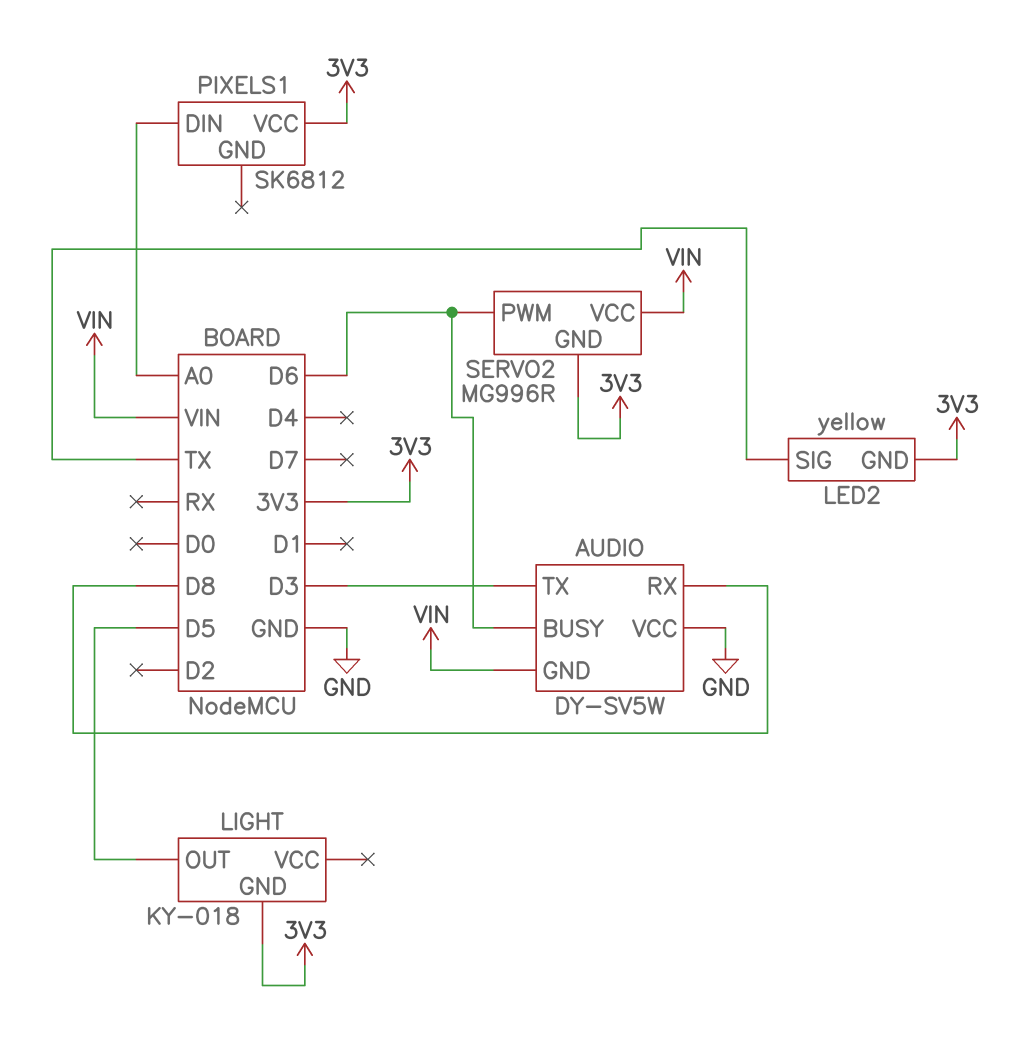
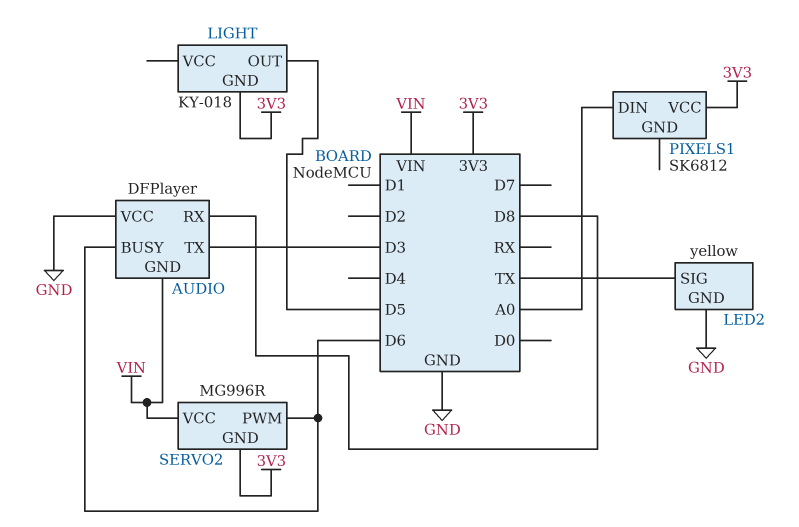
AUDIO: DY-SV5W -> DFPlayer
LED2 pin GND: 3V3 -> GND

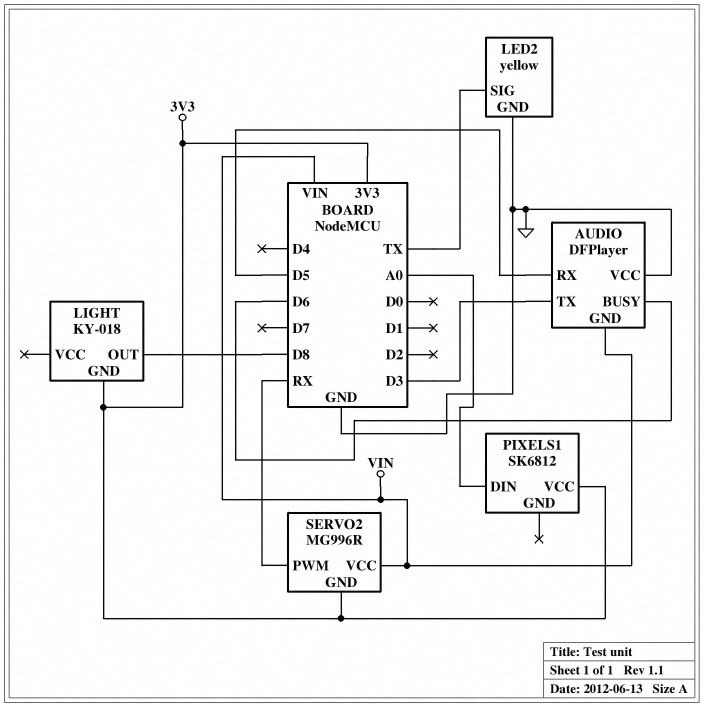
AUDIO pin RX: D8 -> D5
LIGHT pin OUT: D5 -> D8
SERVO2 pin PWM: D6 -> RX

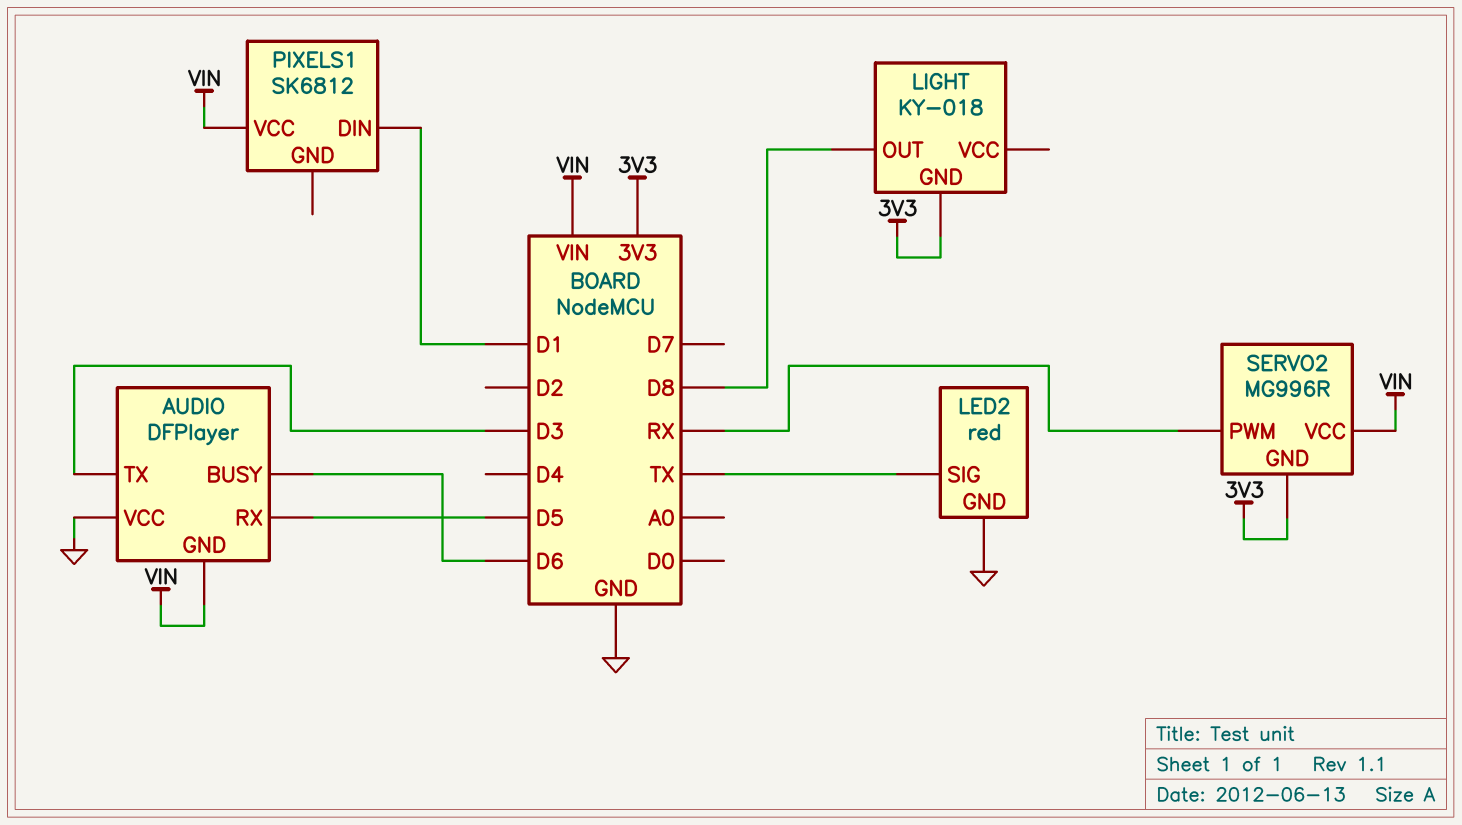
LED2: yellow -> red
PIXELS1 pin DIN: A0 -> D1
PIXELS1 pin VCC: 3V3 -> VIN

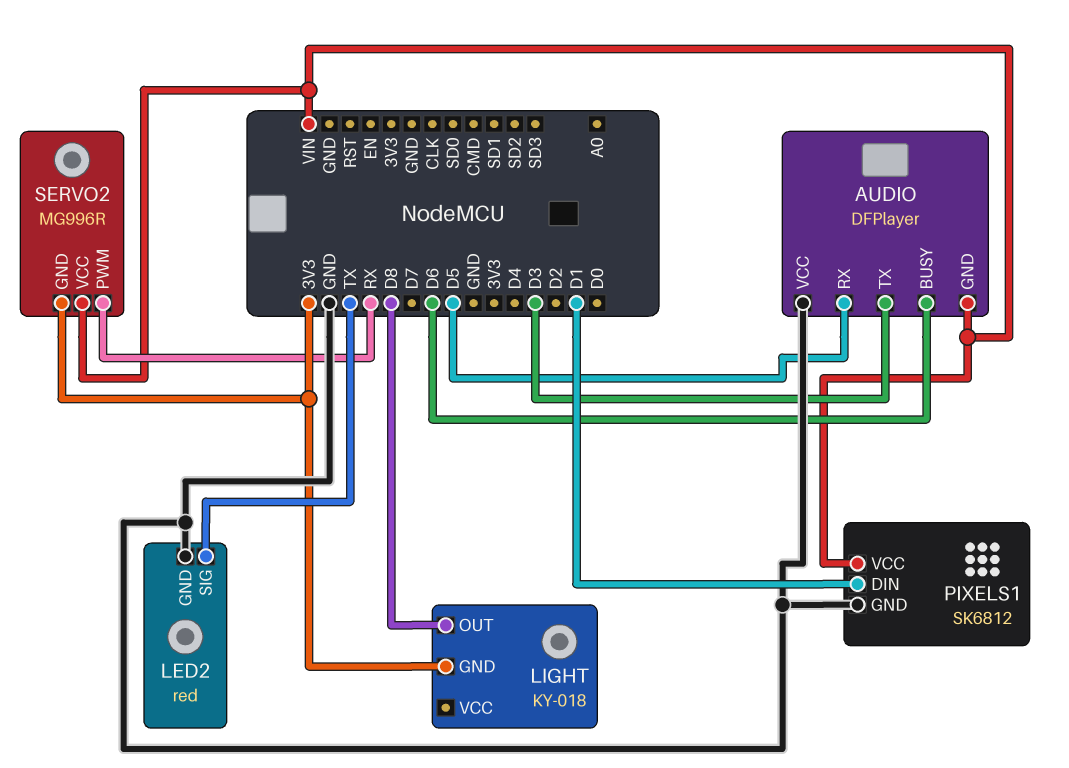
PIXELS1 pin GND: none -> GND

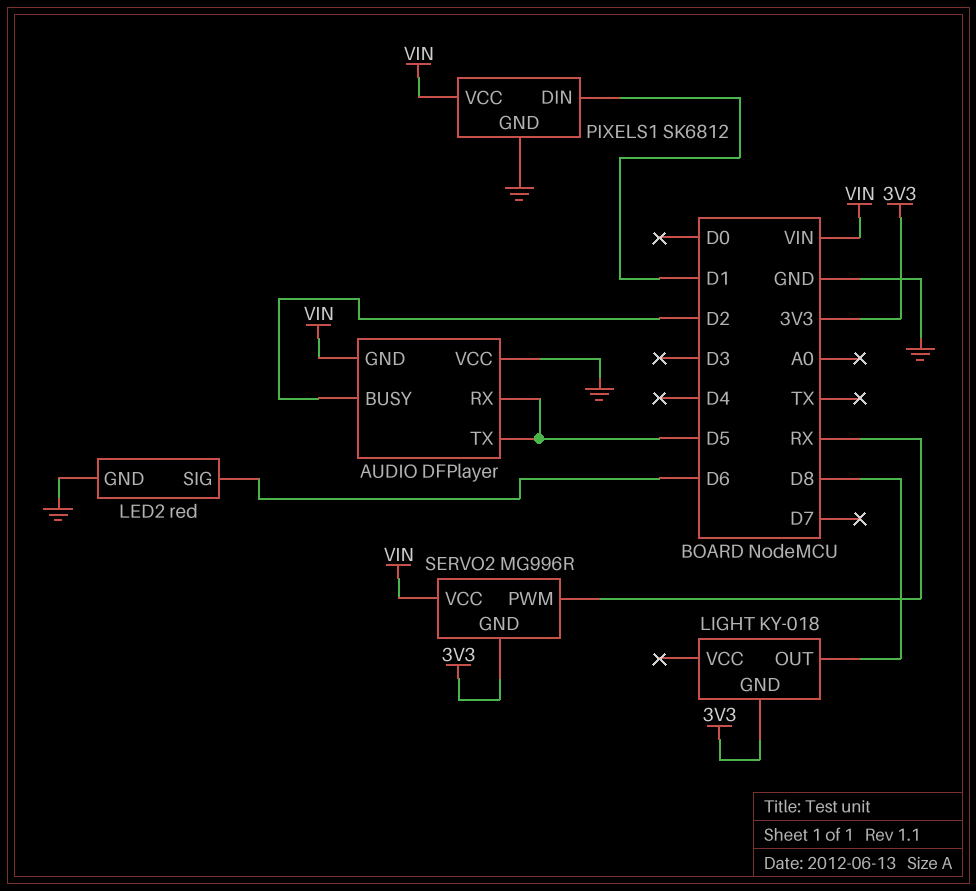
AUDIO pin BUSY: D6 -> D2
AUDIO pin TX: D3 -> D5
LED2 pin SIG: TX -> D6

